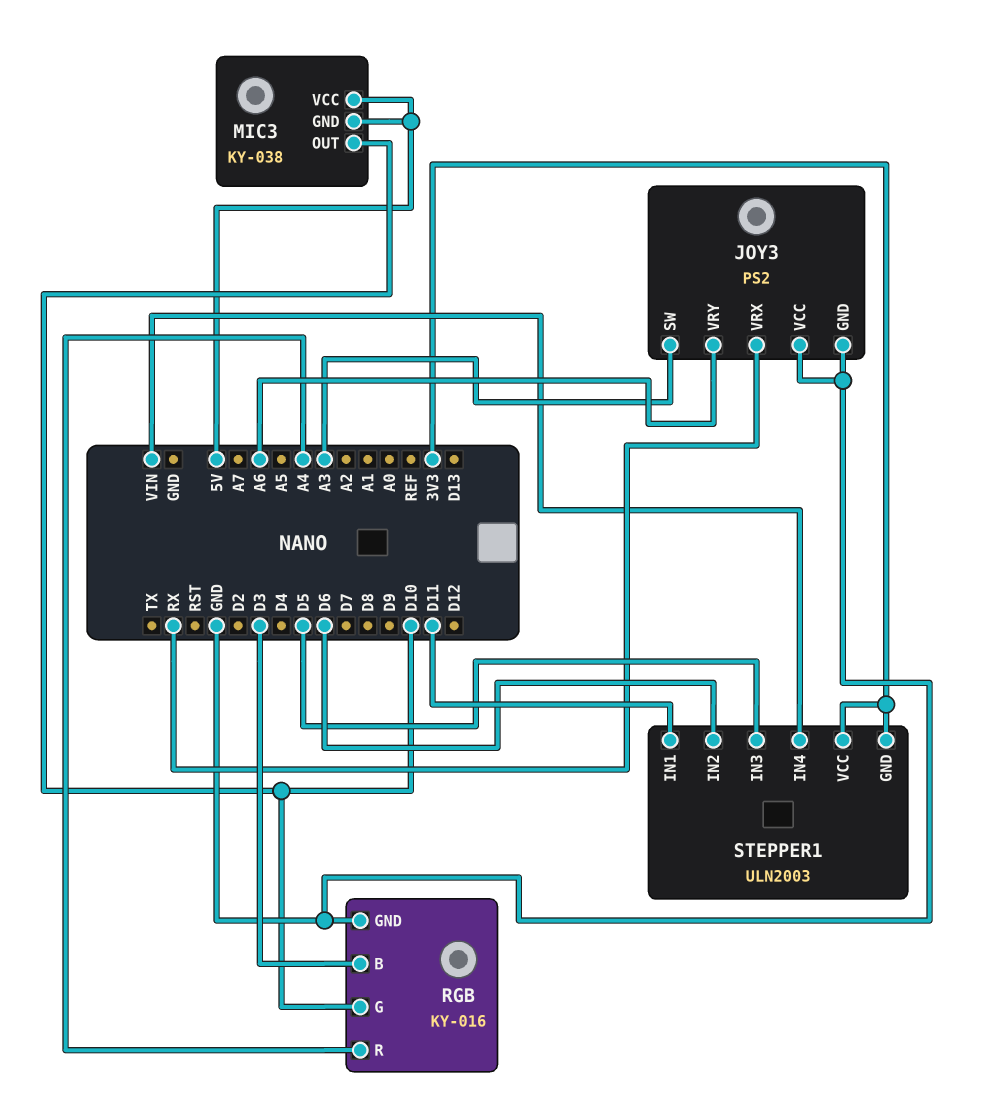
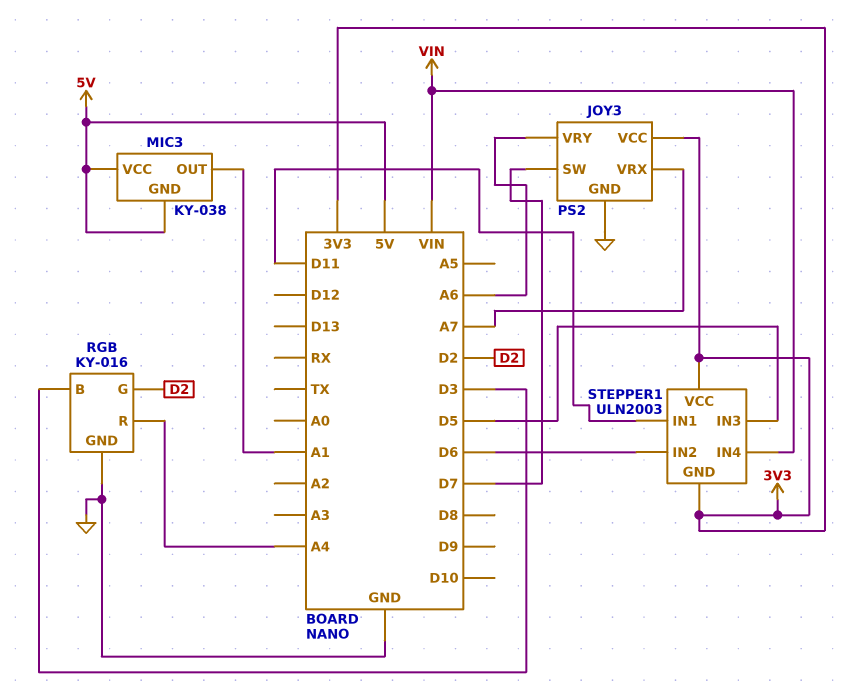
JOY3 pin SW: A3 -> D7
JOY3 pin VCC: GND -> 3V3
JOY3 pin VRX: RX -> A7
MIC3 pin OUT: D10 -> A1
RGB pin G: D10 -> D2

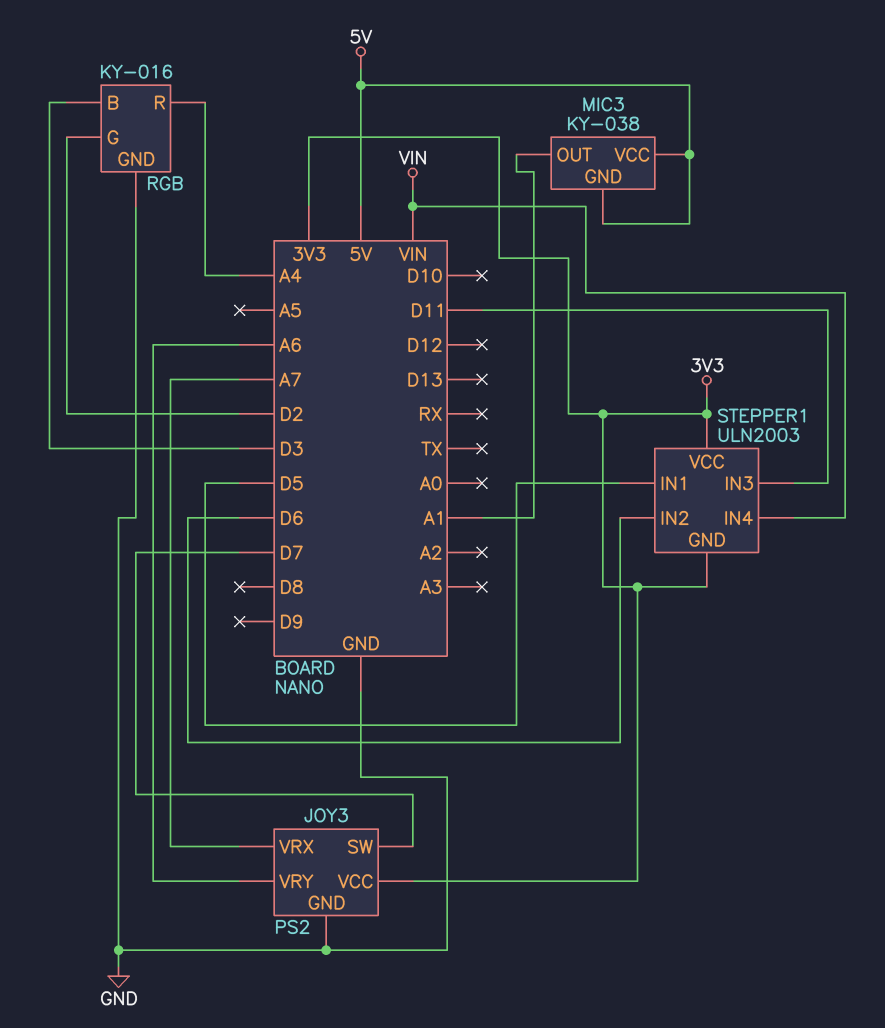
STEPPER1 pin IN1: D11 -> D5
STEPPER1 pin IN3: D5 -> D11

